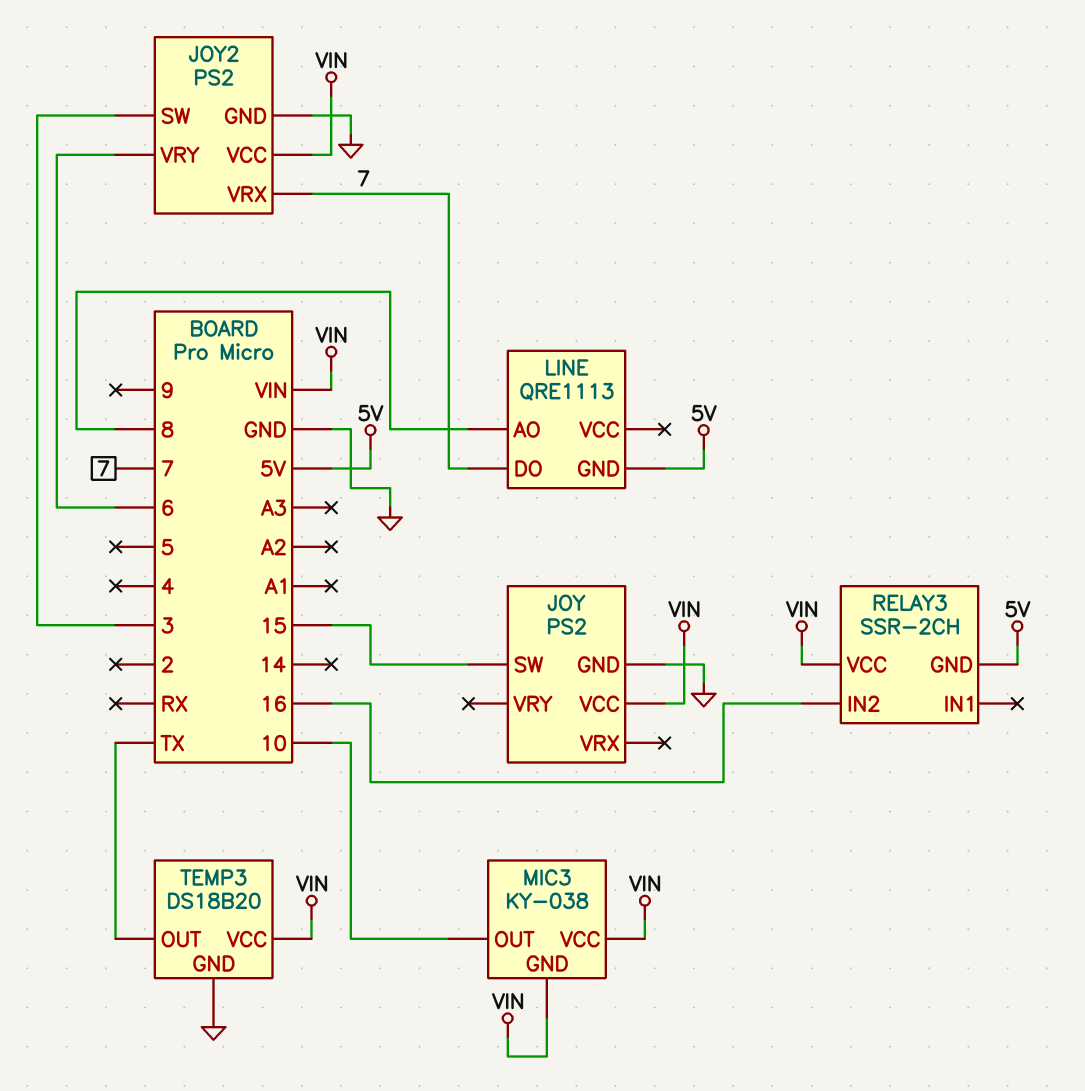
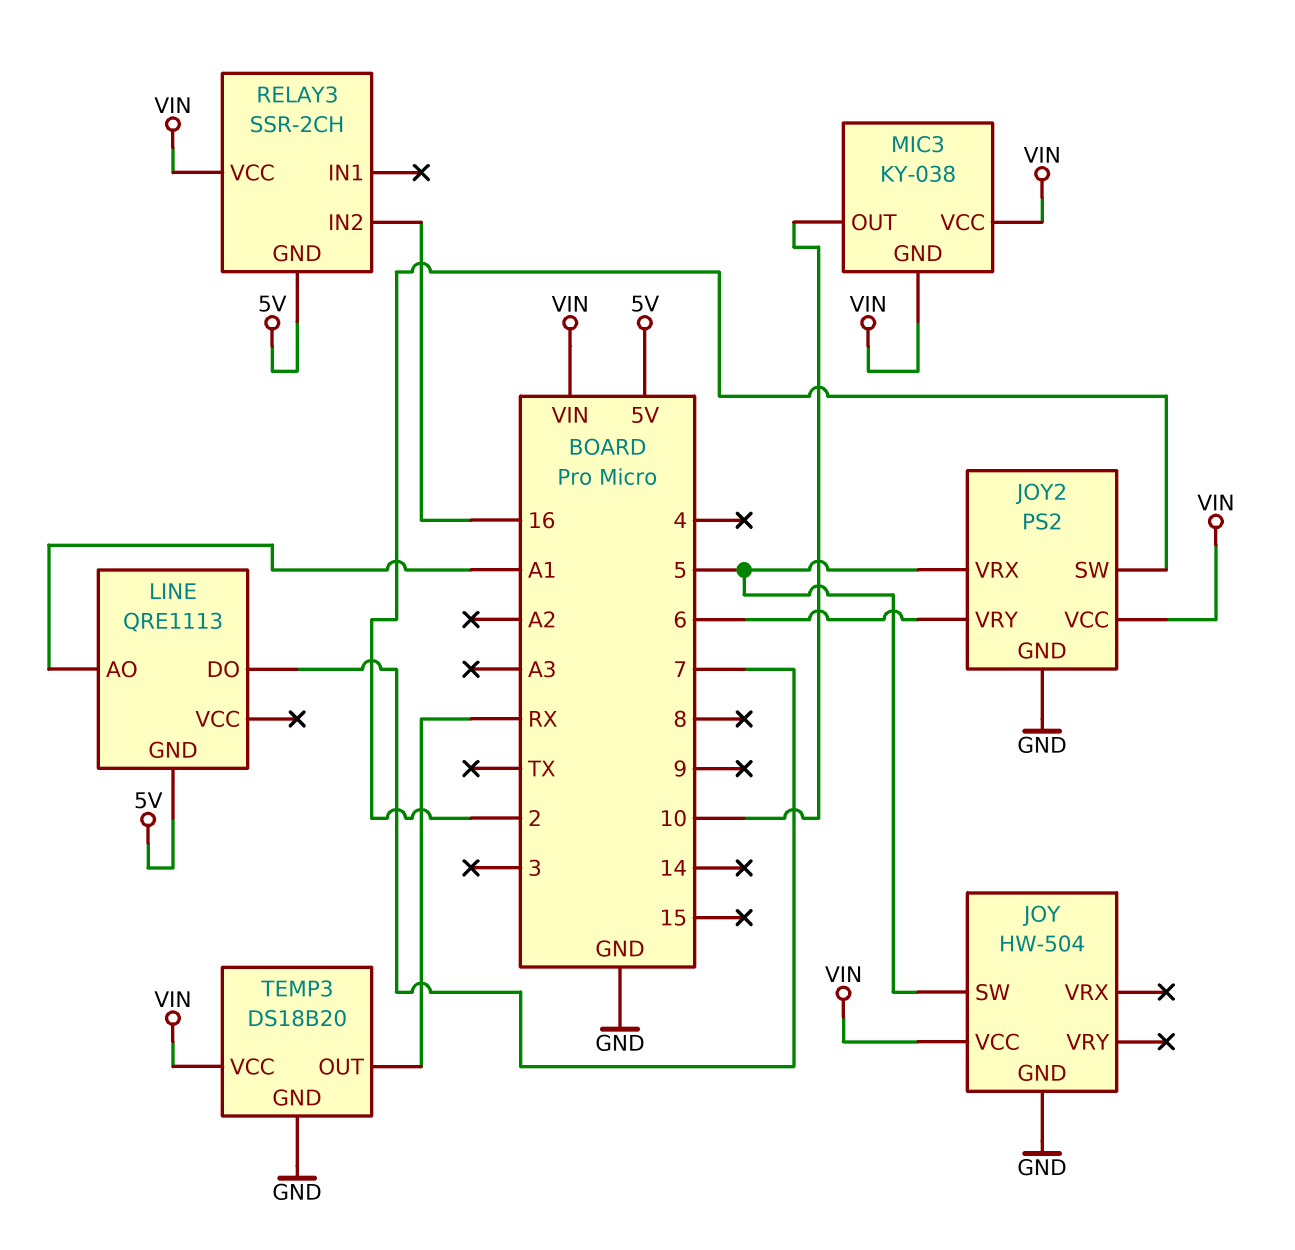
JOY: PS2 -> HW-504
JOY pin SW: 15 -> 5
JOY2 pin SW: 3 -> 2
JOY2 pin VRX: 7 -> 5
LINE pin AO: 8 -> A1
TEMP3 pin OUT: TX -> RX

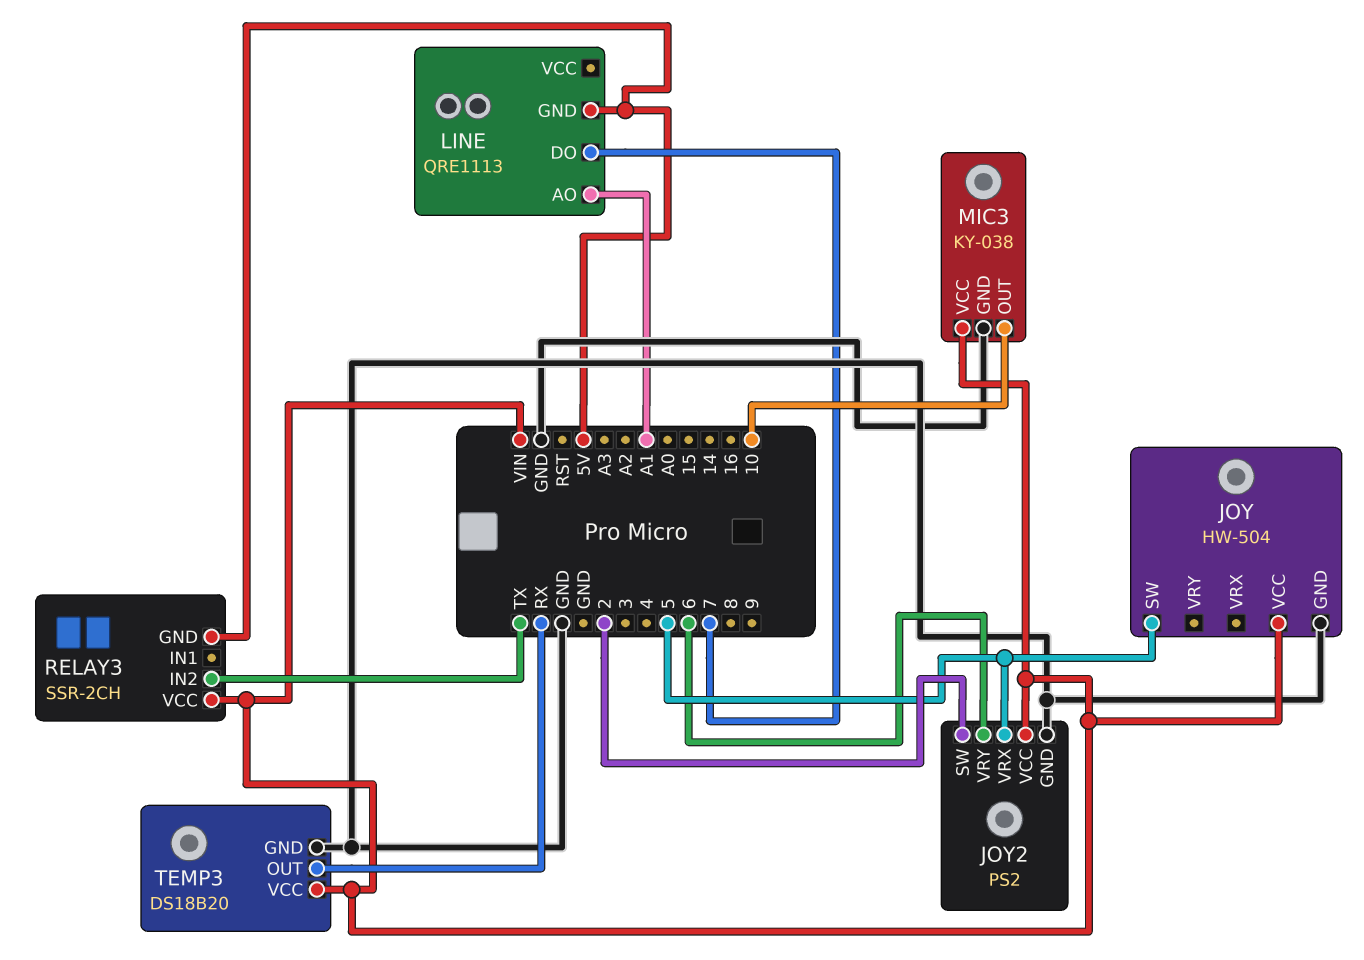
MIC3 pin GND: VIN -> GND
RELAY3 pin IN2: 16 -> TX

